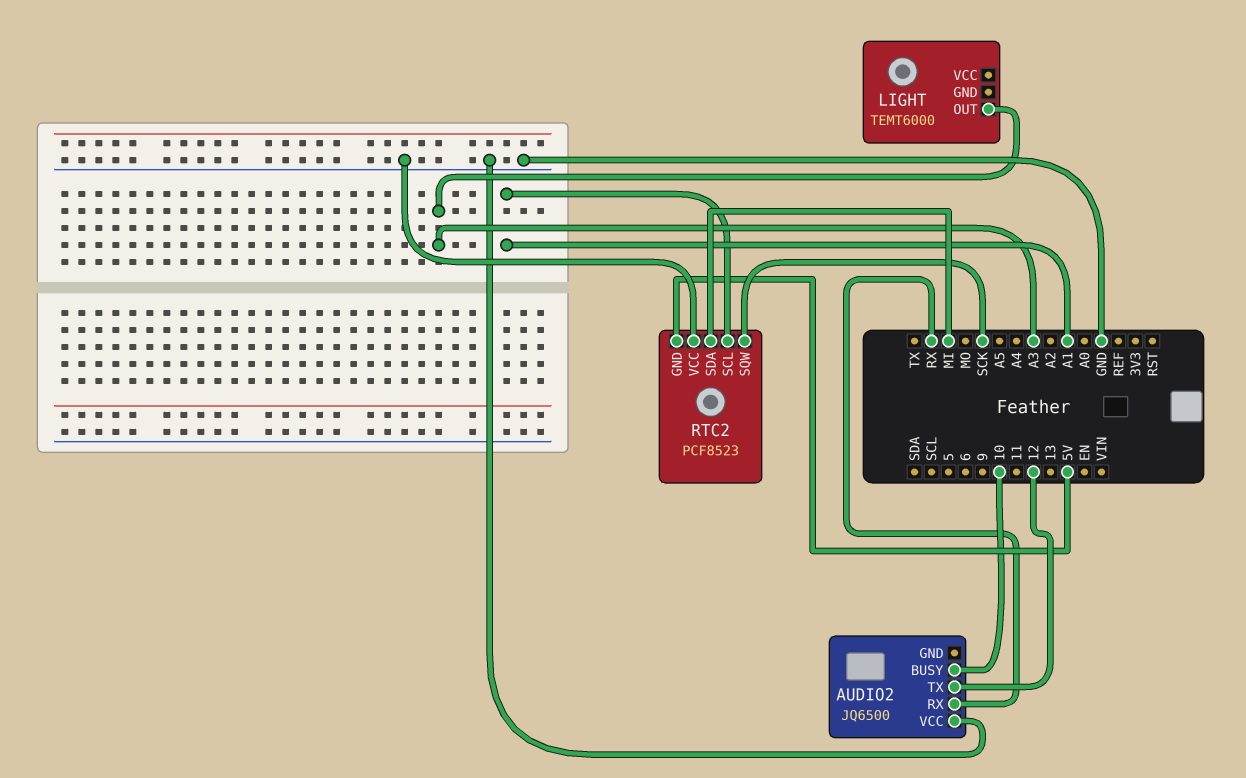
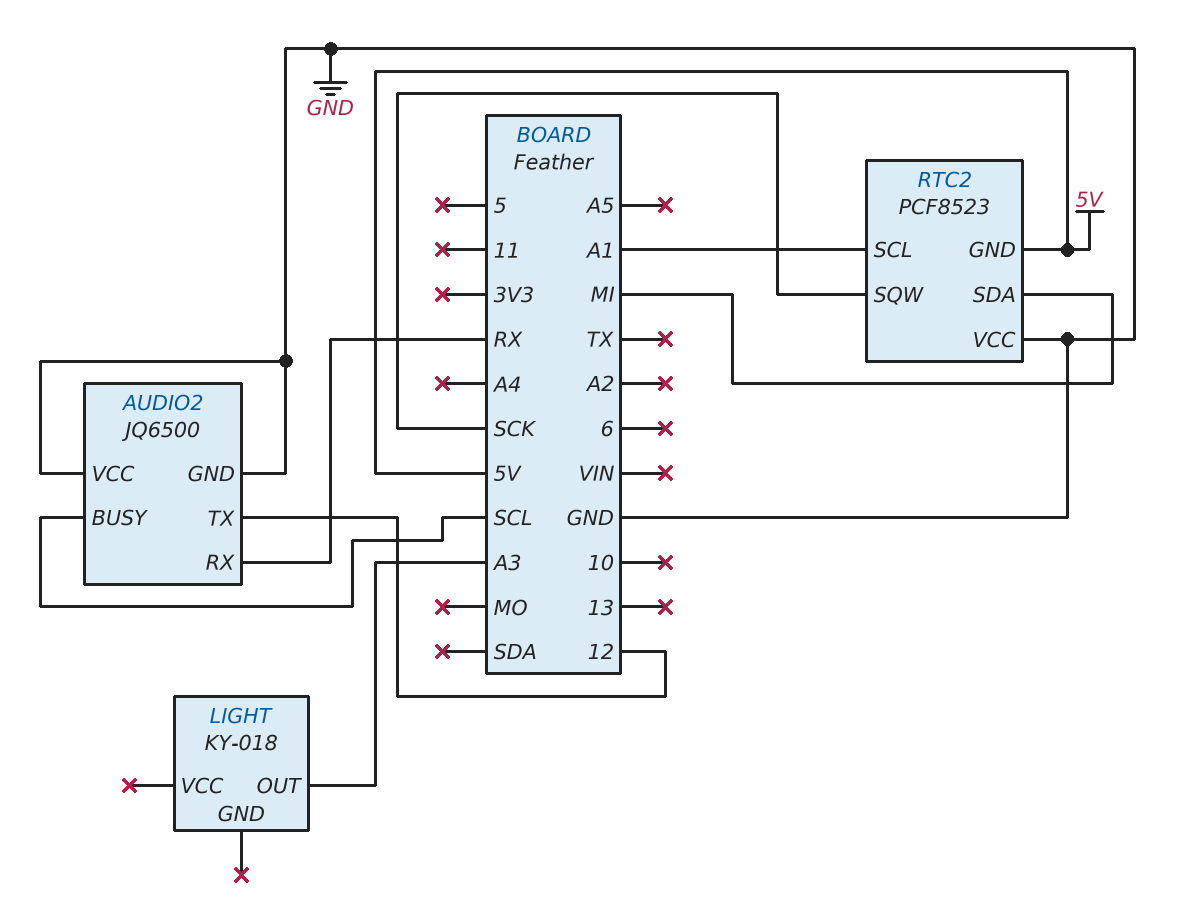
AUDIO2 pin BUSY: 10 -> SCL
AUDIO2 pin GND: none -> GND
LIGHT: TEMT6000 -> KY-018

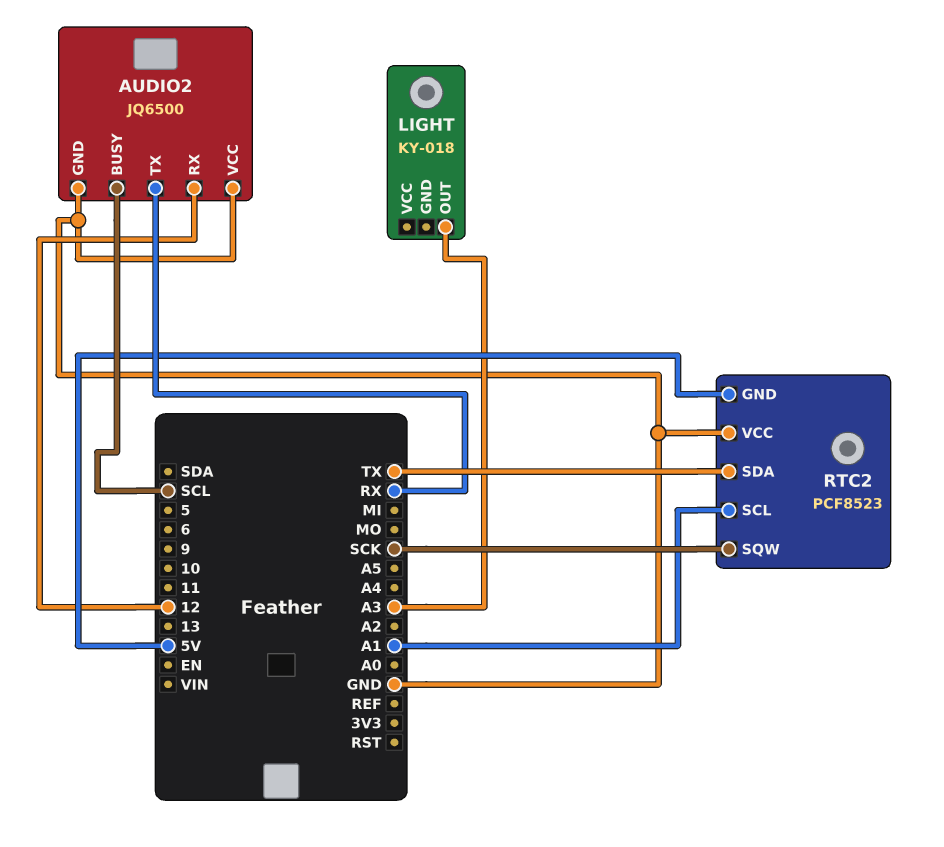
AUDIO2 pin RX: RX -> 12
AUDIO2 pin TX: 12 -> RX
RTC2 pin SDA: MI -> TX

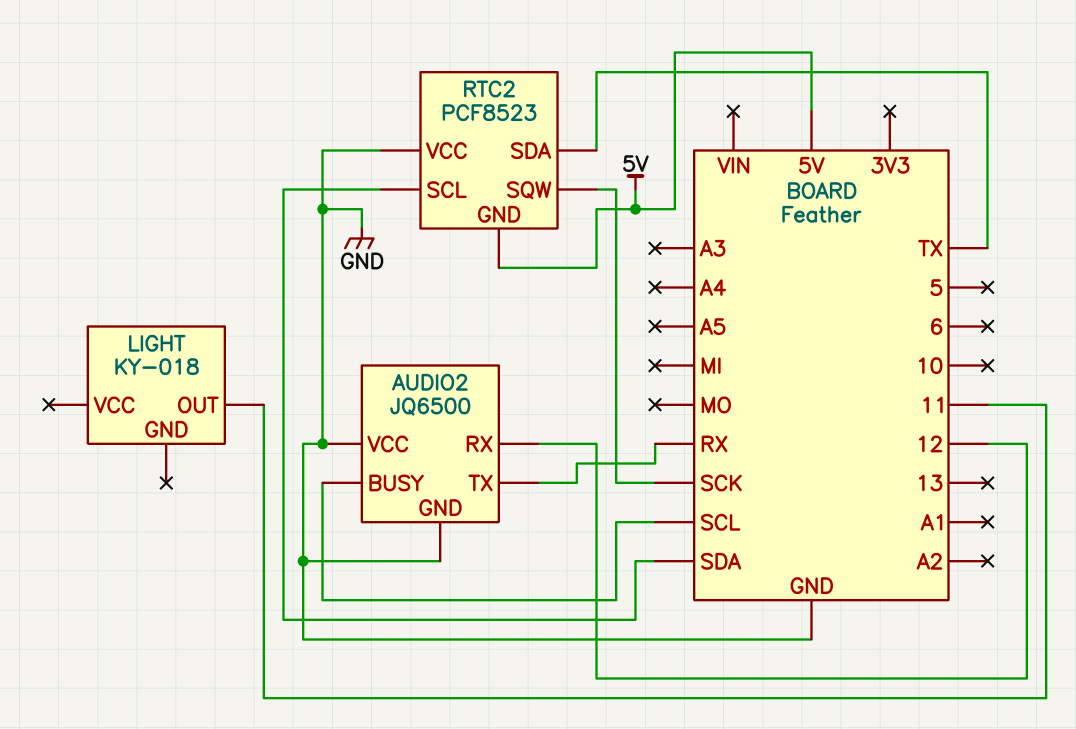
LIGHT pin OUT: A3 -> 11
RTC2 pin SCL: A1 -> SDA

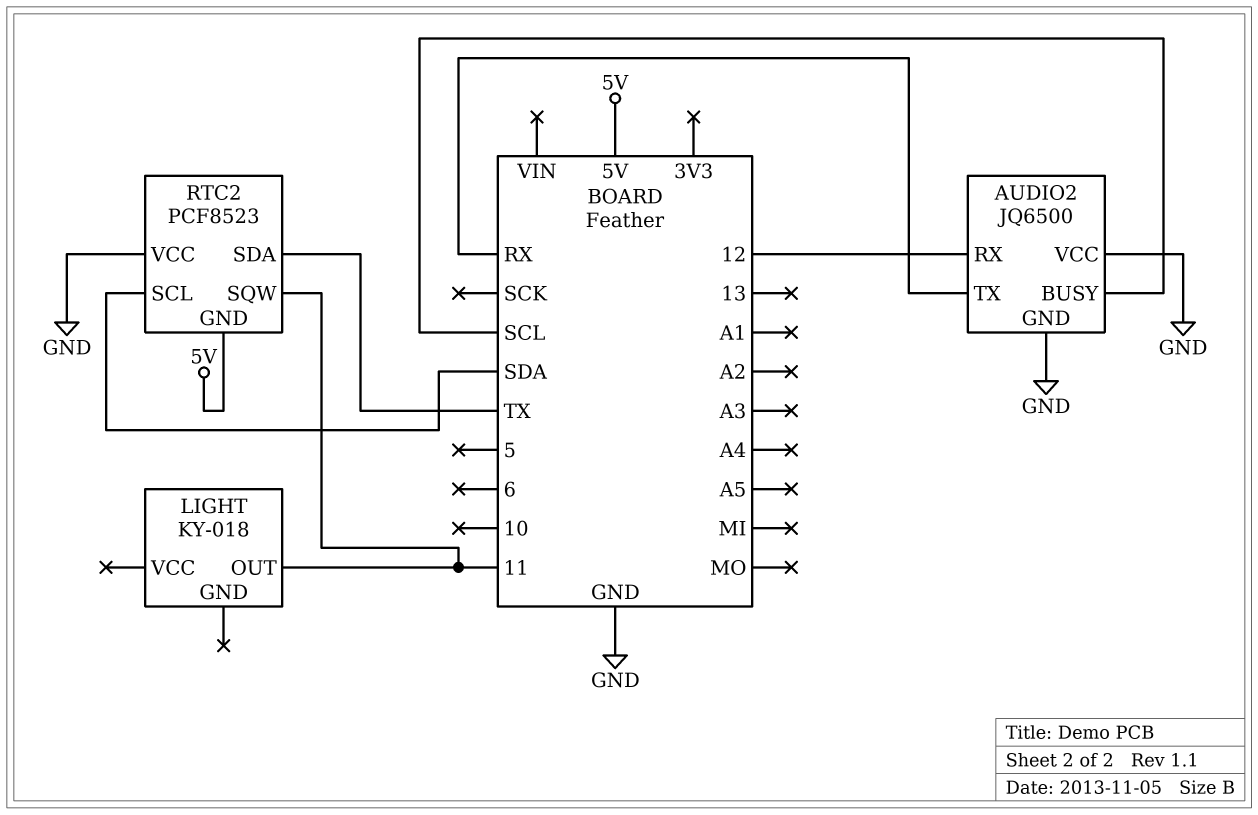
RTC2 pin SQW: SCK -> 11

